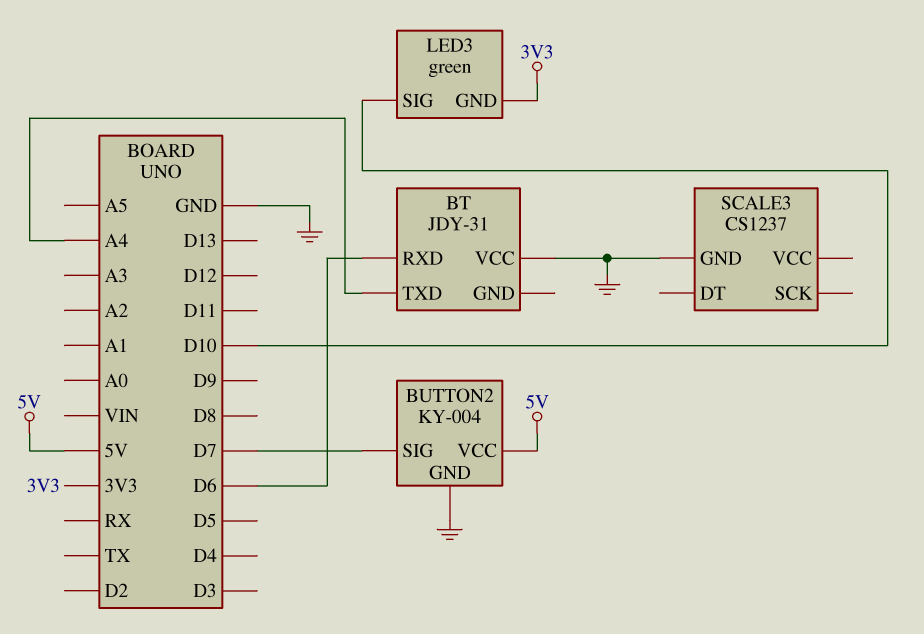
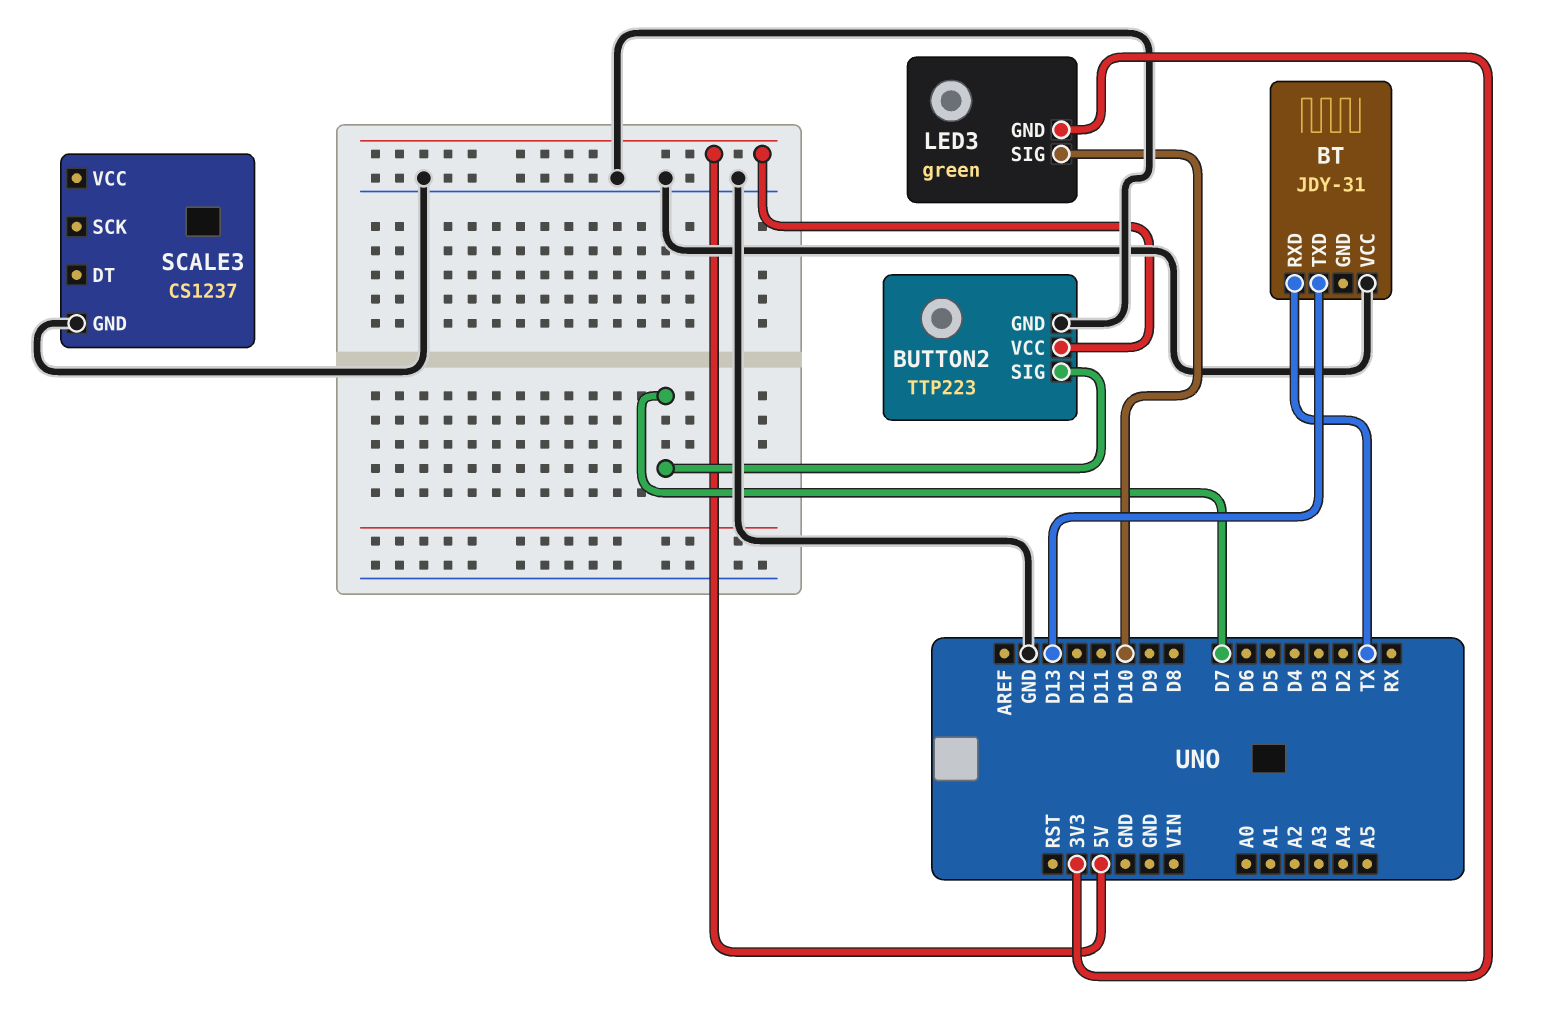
BT pin RXD: D6 -> TX
BT pin TXD: A4 -> D13
BUTTON2: KY-004 -> TTP223

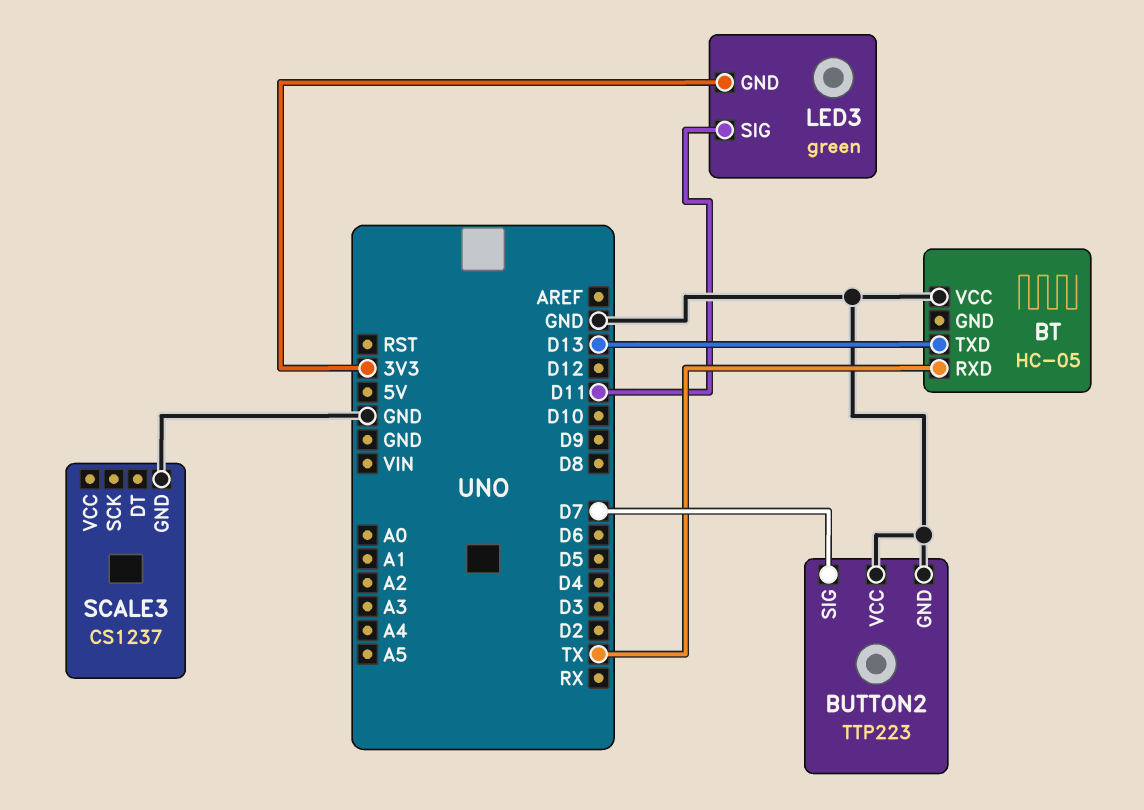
BT: JDY-31 -> HC-05
BUTTON2 pin VCC: 5V -> GND
LED3 pin SIG: D10 -> D11

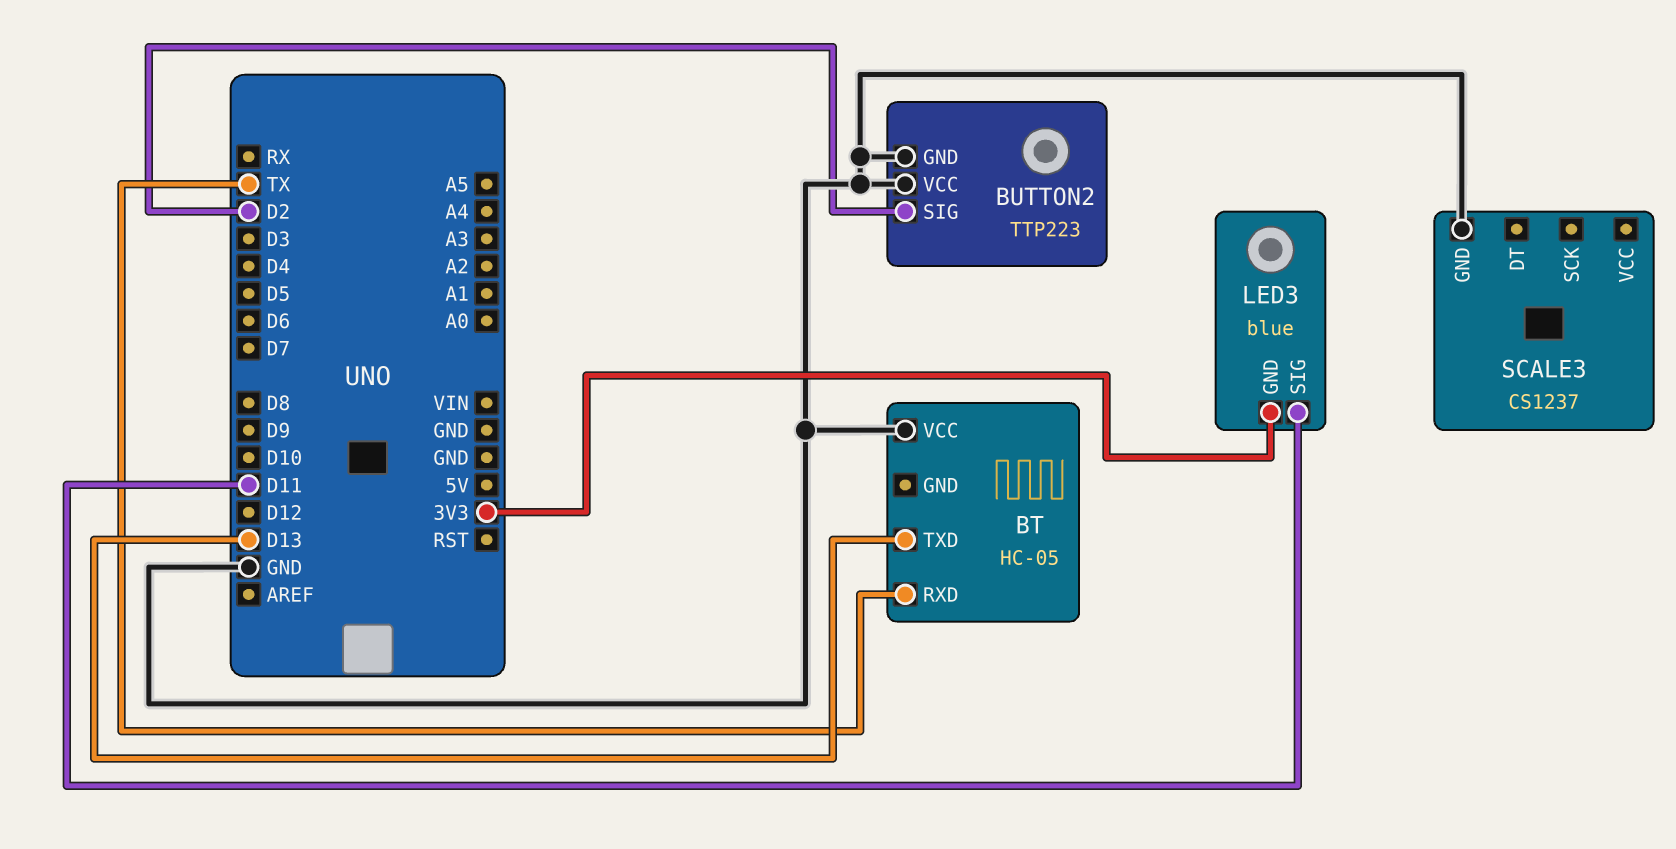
BUTTON2 pin SIG: D7 -> D2
LED3: green -> blue

